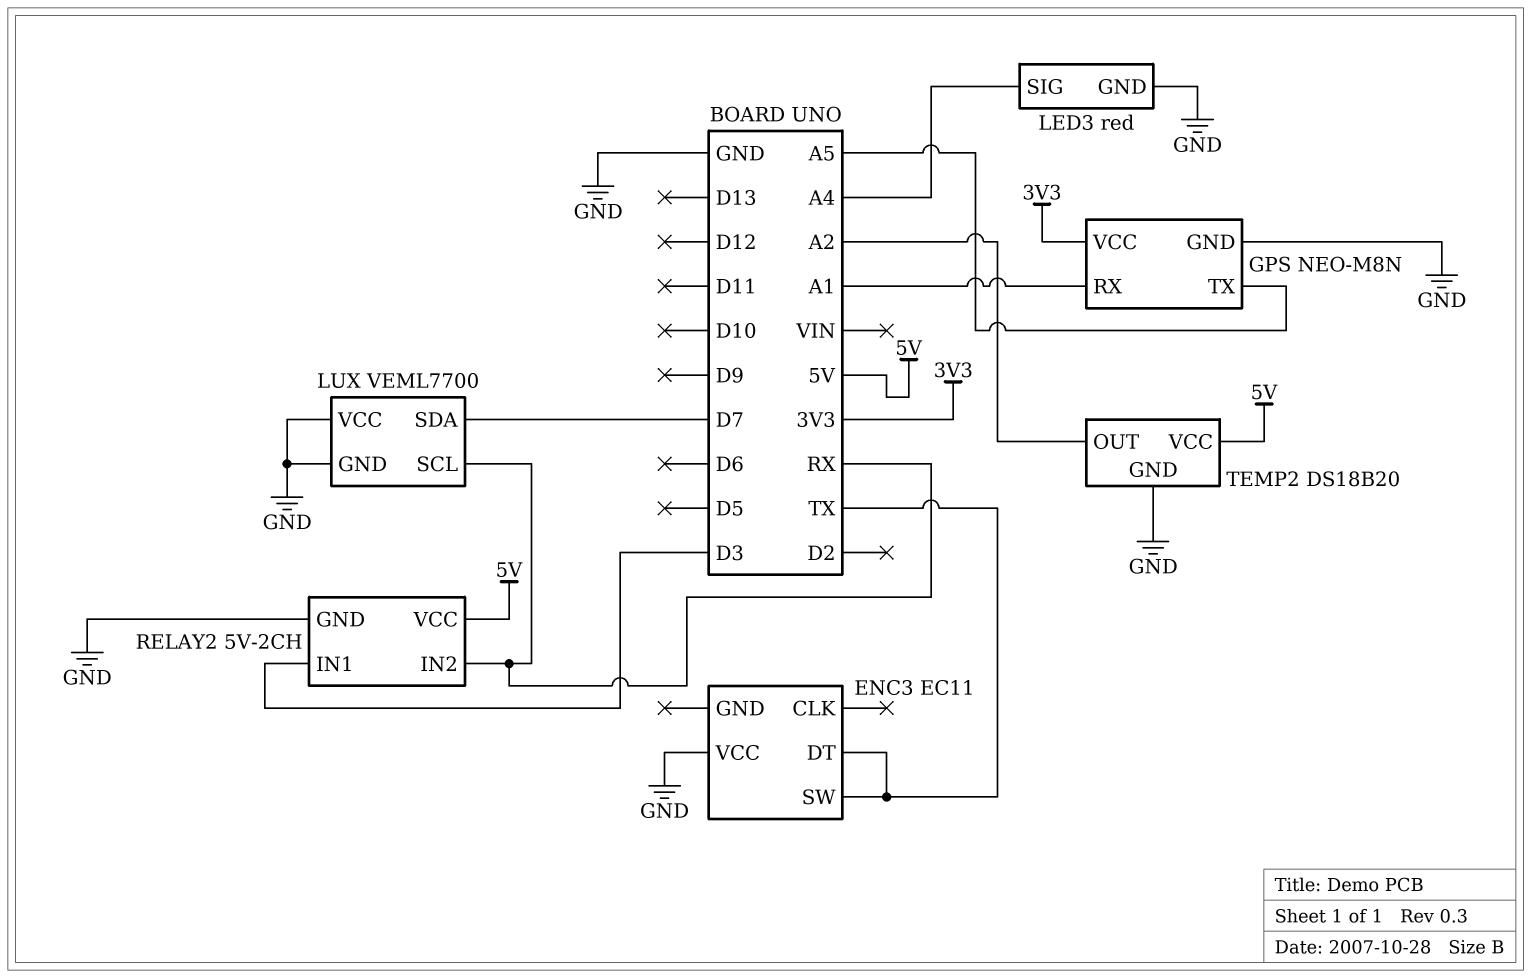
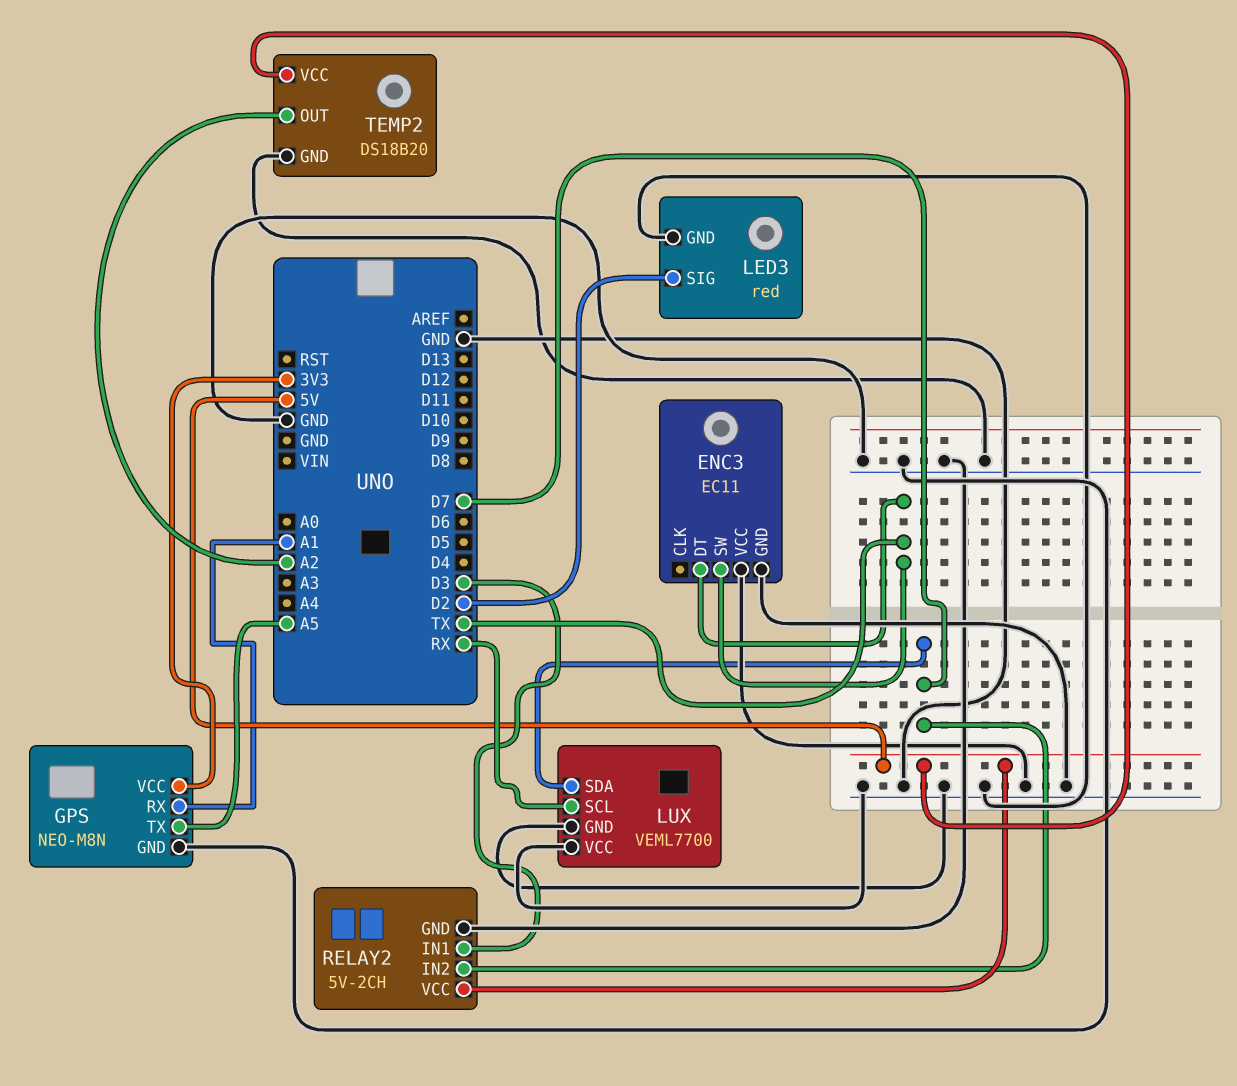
ENC3 pin GND: none -> GND
LED3 pin SIG: A4 -> D2
RELAY2 pin IN2: RX -> D7

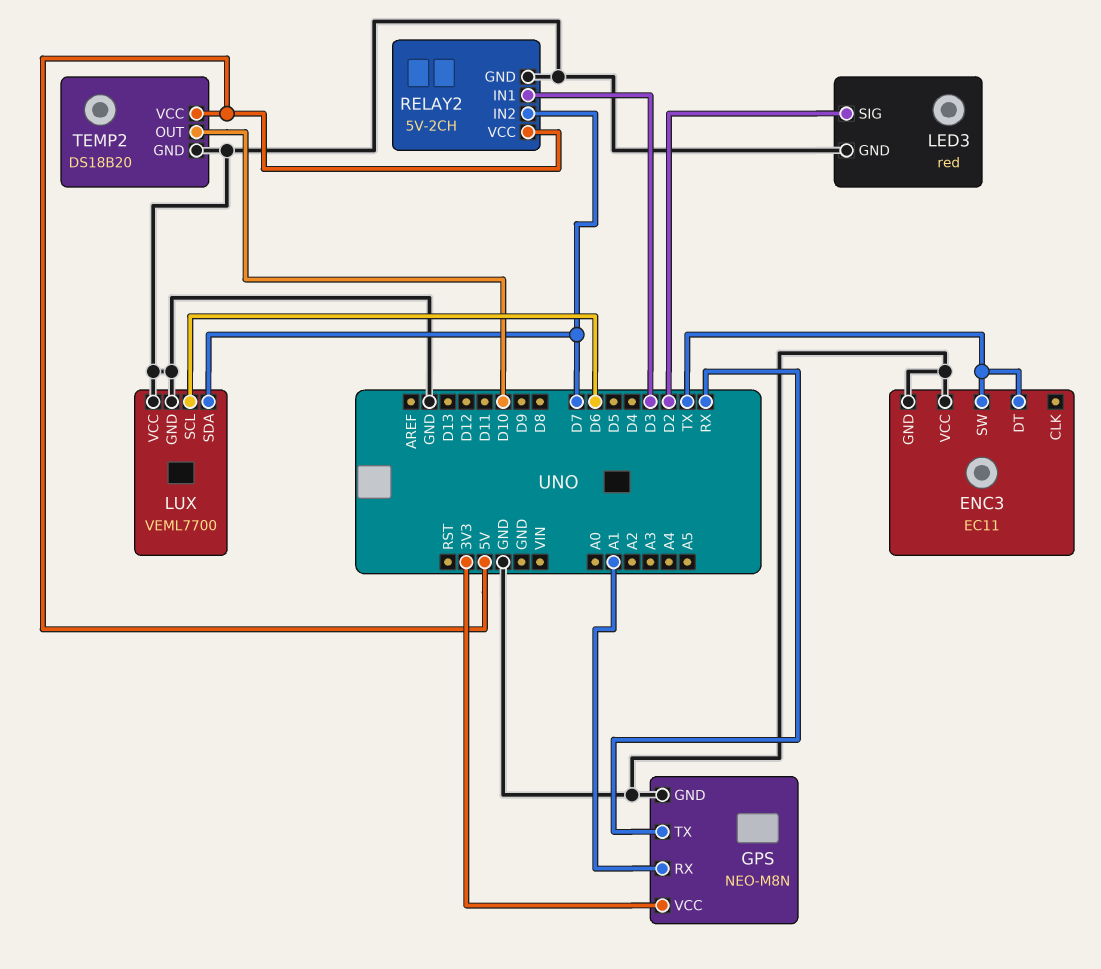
GPS pin TX: A5 -> RX
LUX pin SCL: RX -> D6
TEMP2 pin OUT: A2 -> D10

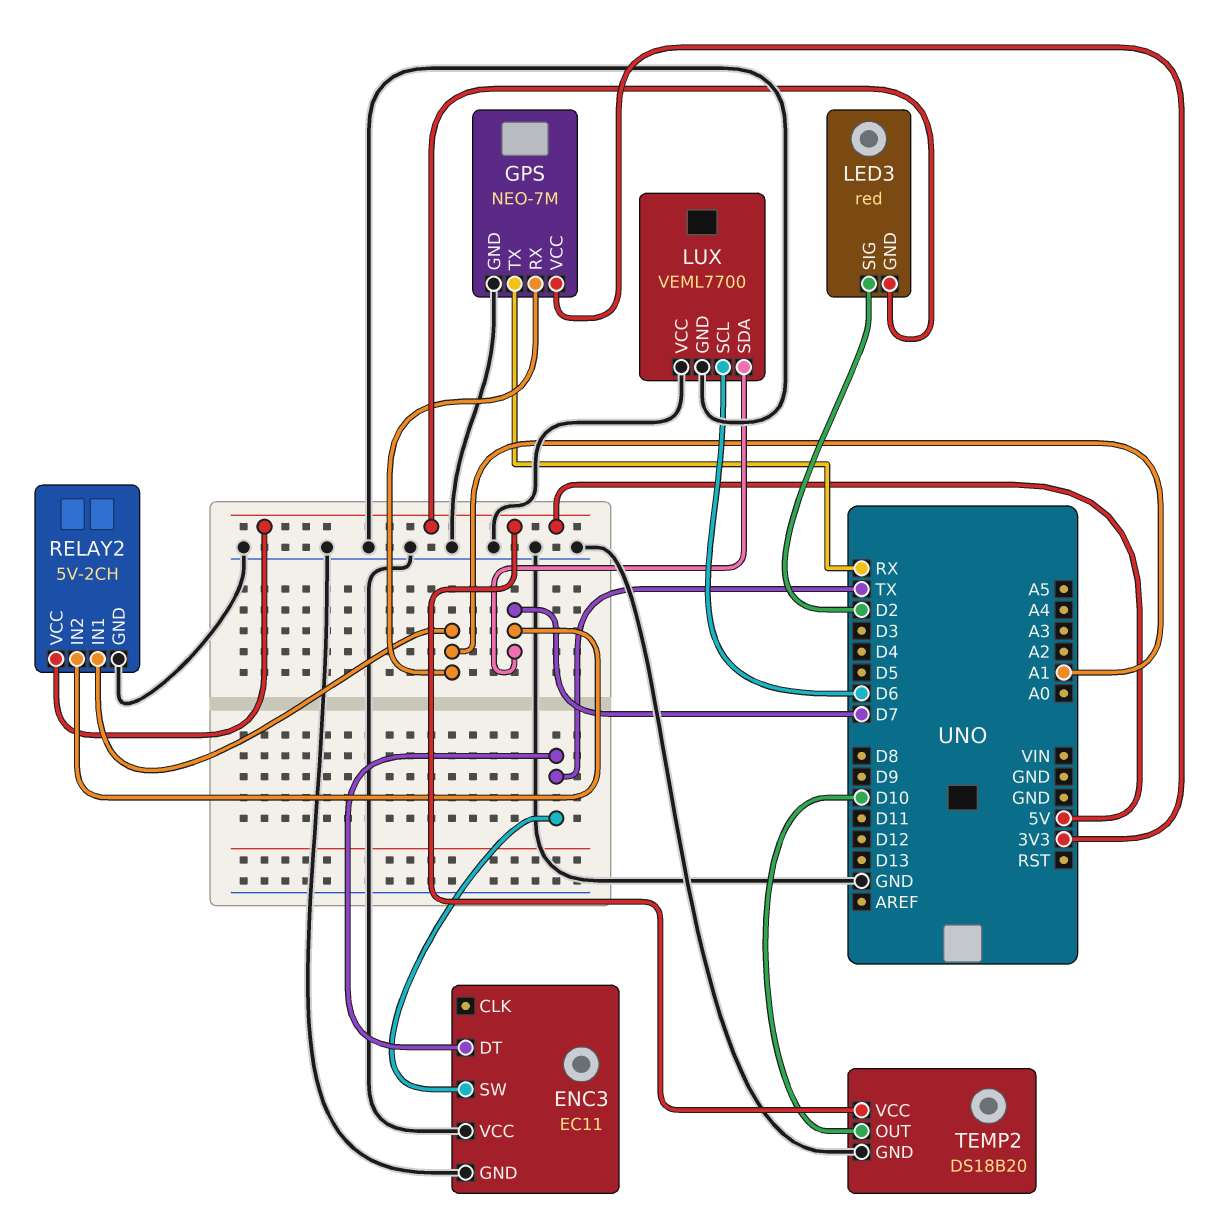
GPS: NEO-M8N -> NEO-7M
LED3 pin GND: GND -> 5V
RELAY2 pin IN1: D3 -> A1

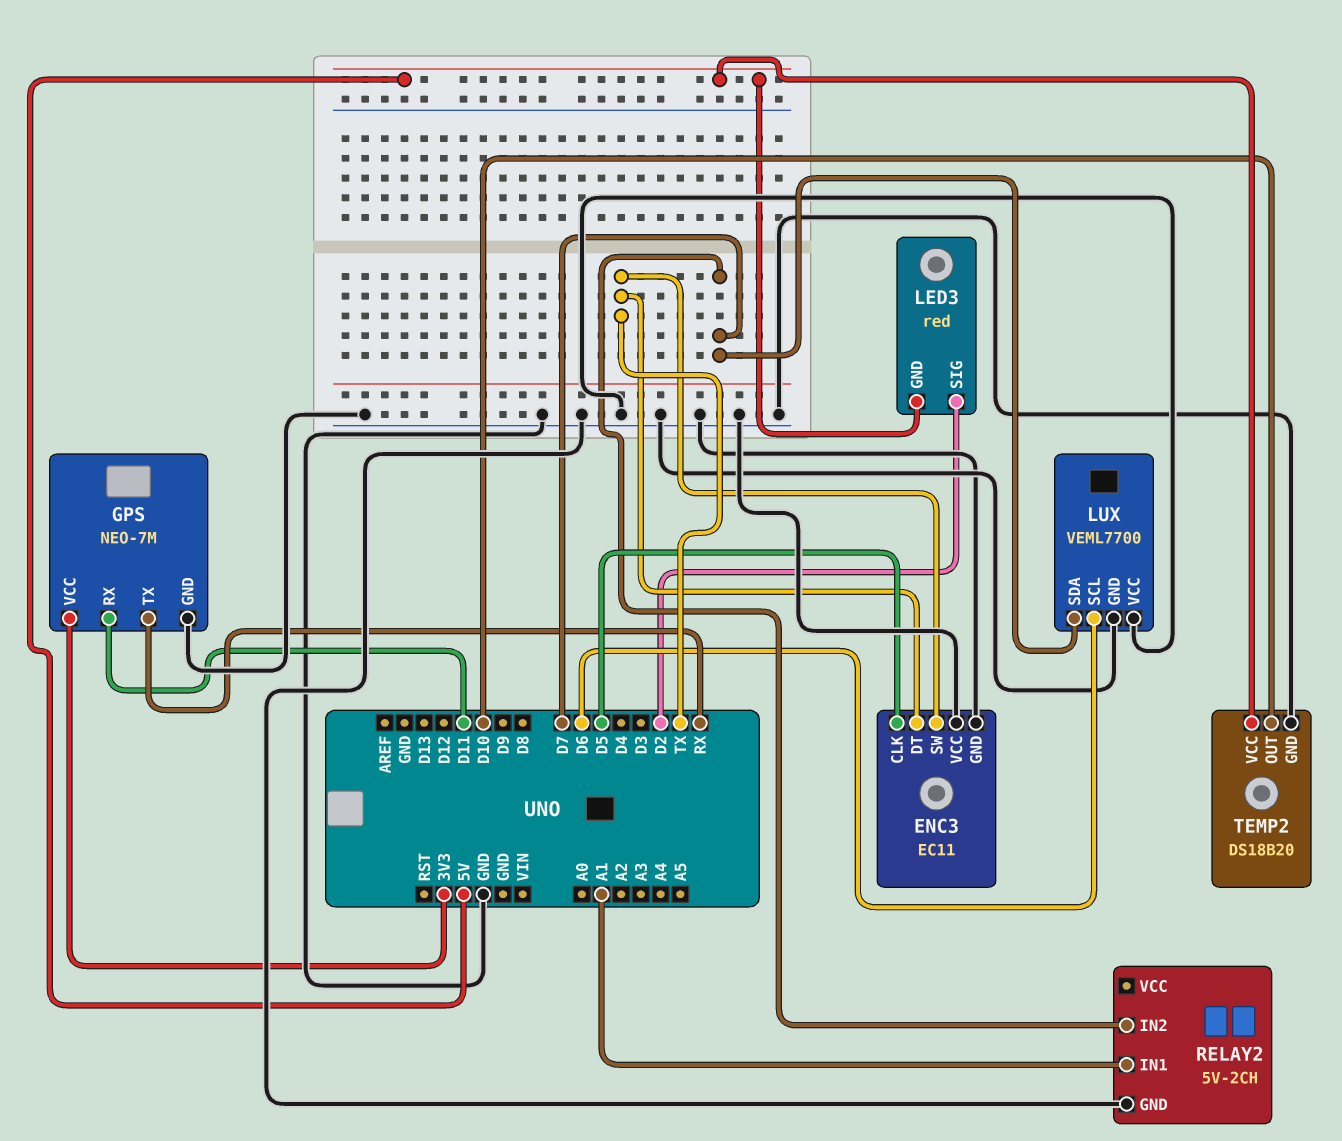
ENC3 pin CLK: none -> D5
GPS pin RX: A1 -> D11
RELAY2 pin VCC: 5V -> none

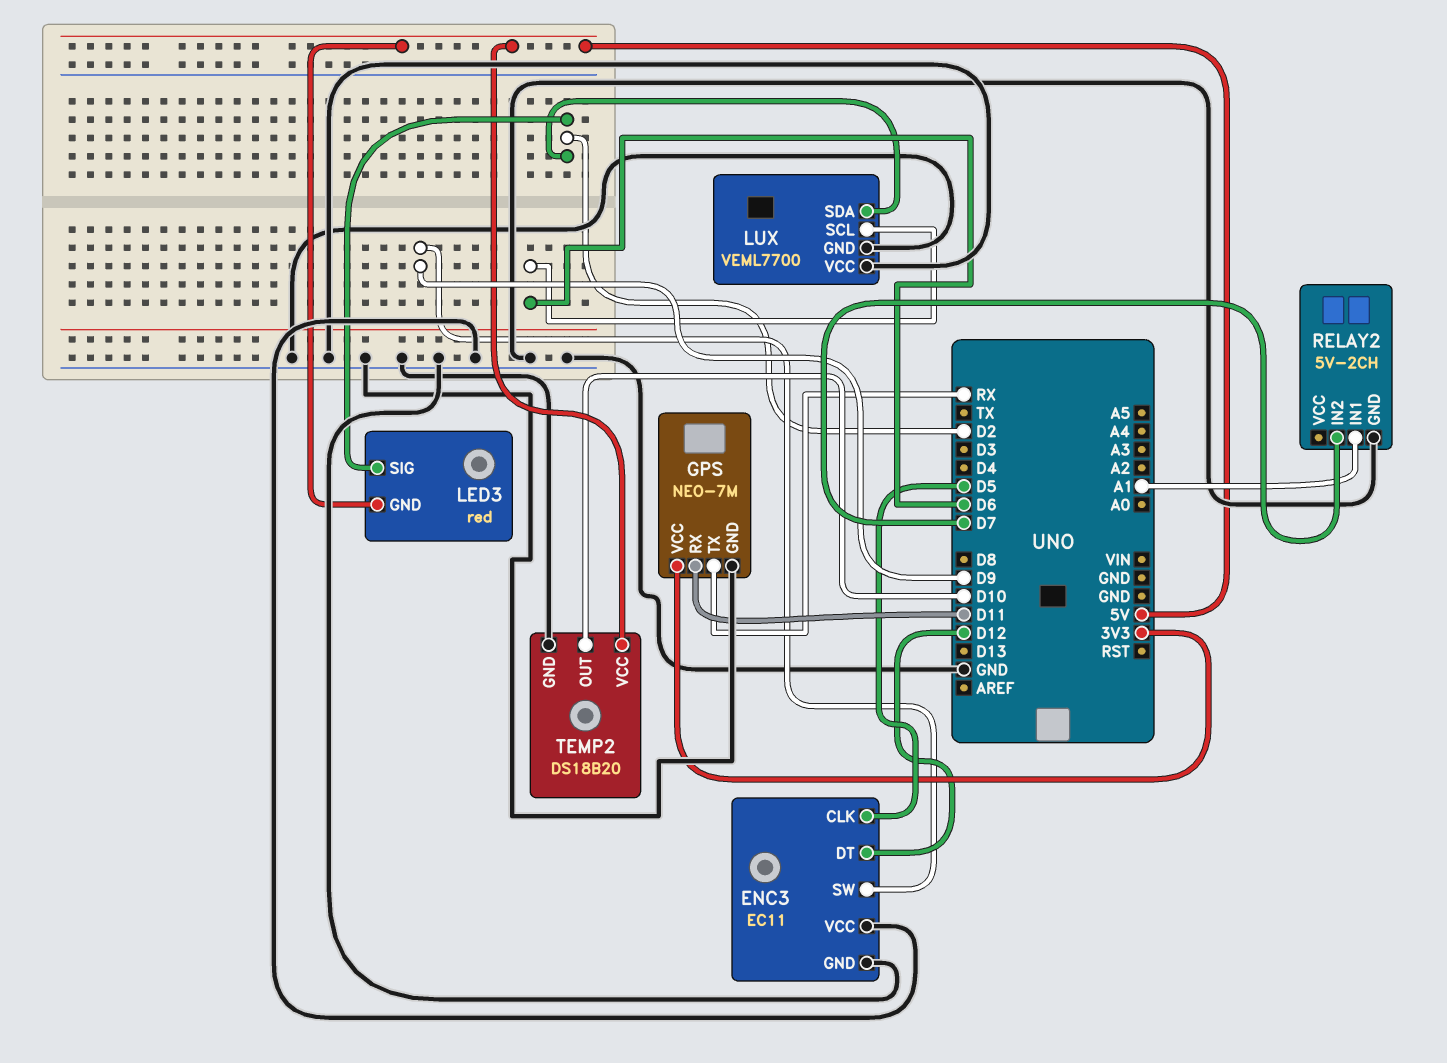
ENC3 pin DT: TX -> D12
ENC3 pin SW: TX -> D9
LUX pin SDA: D7 -> D2

